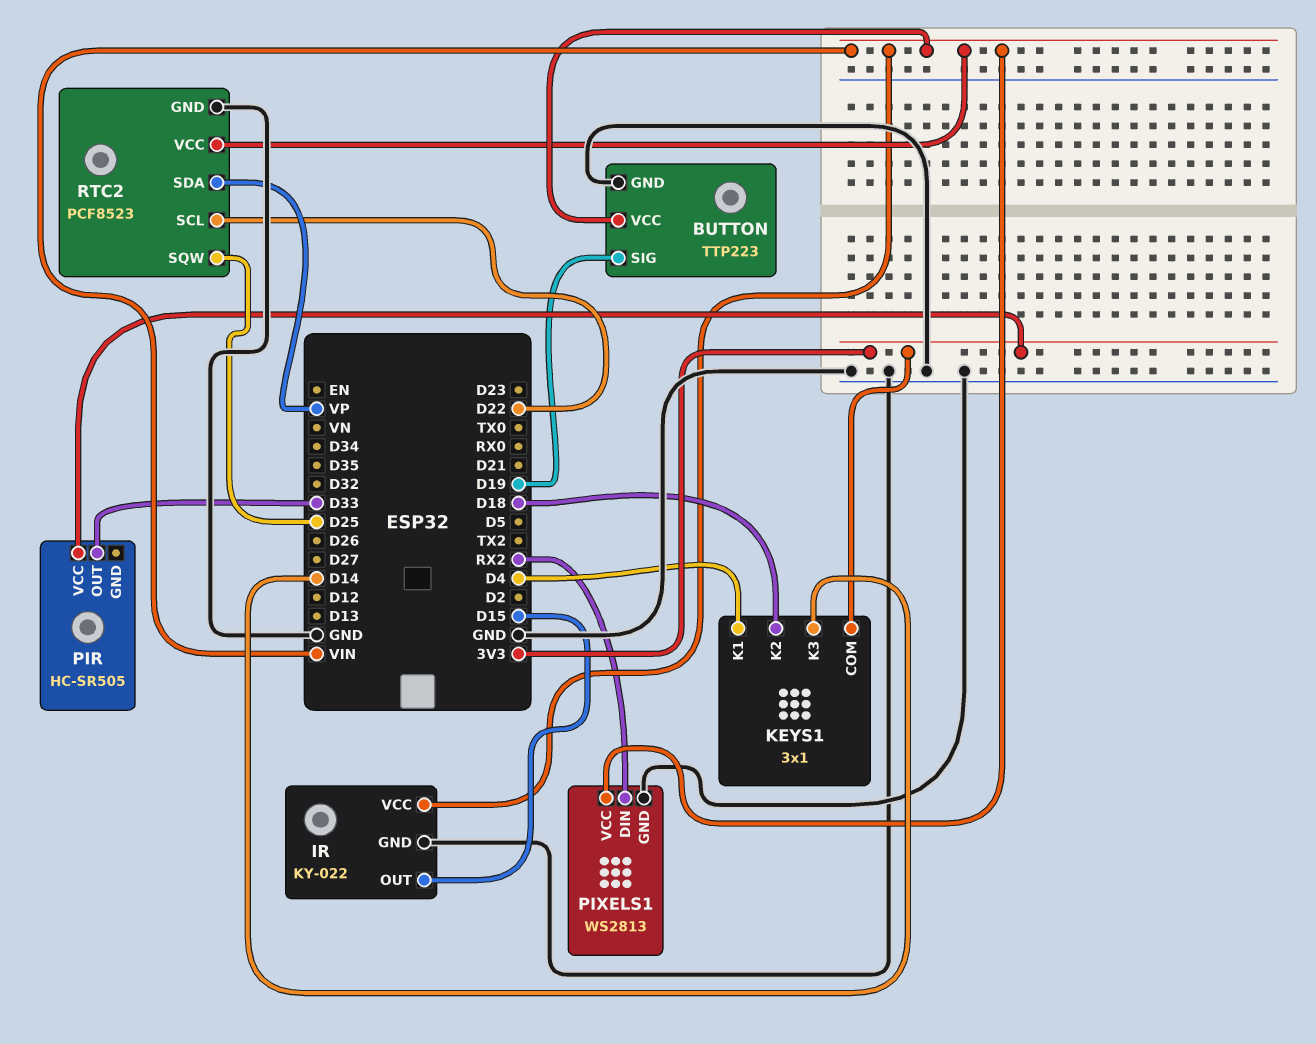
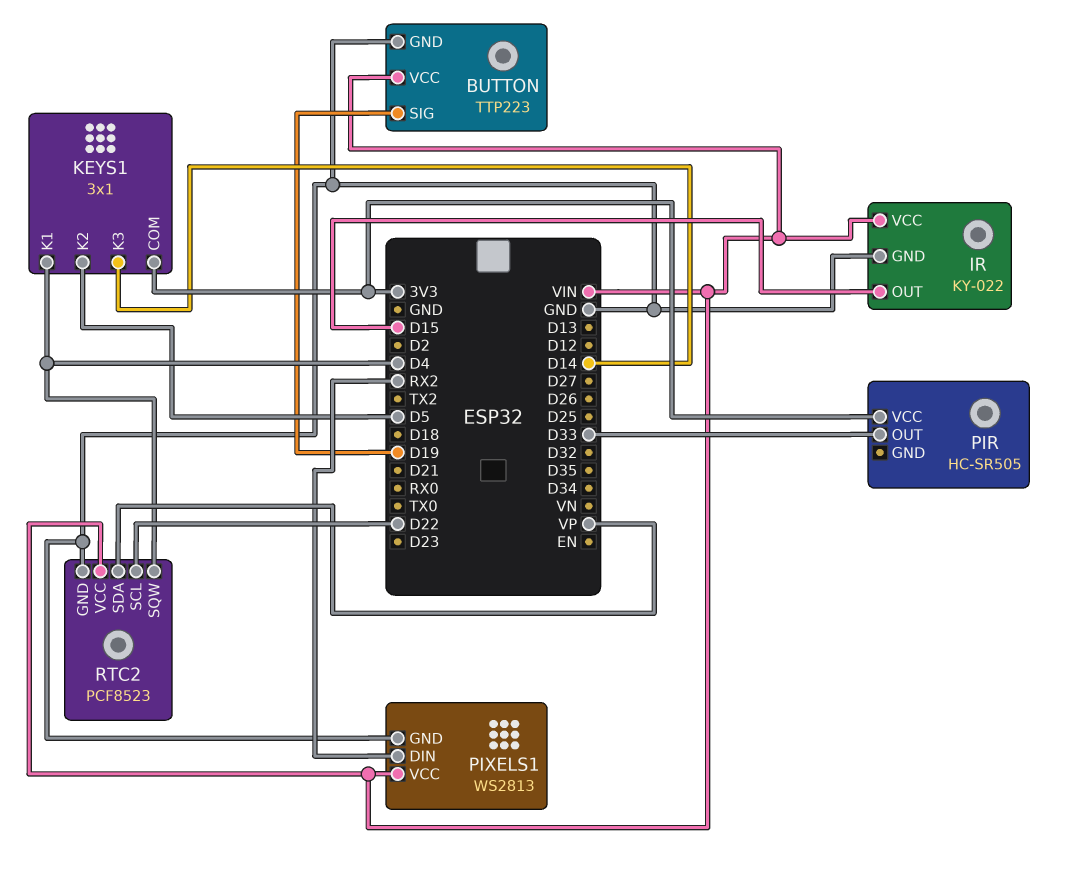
KEYS1 pin K2: D18 -> D5
RTC2 pin SQW: D25 -> D4

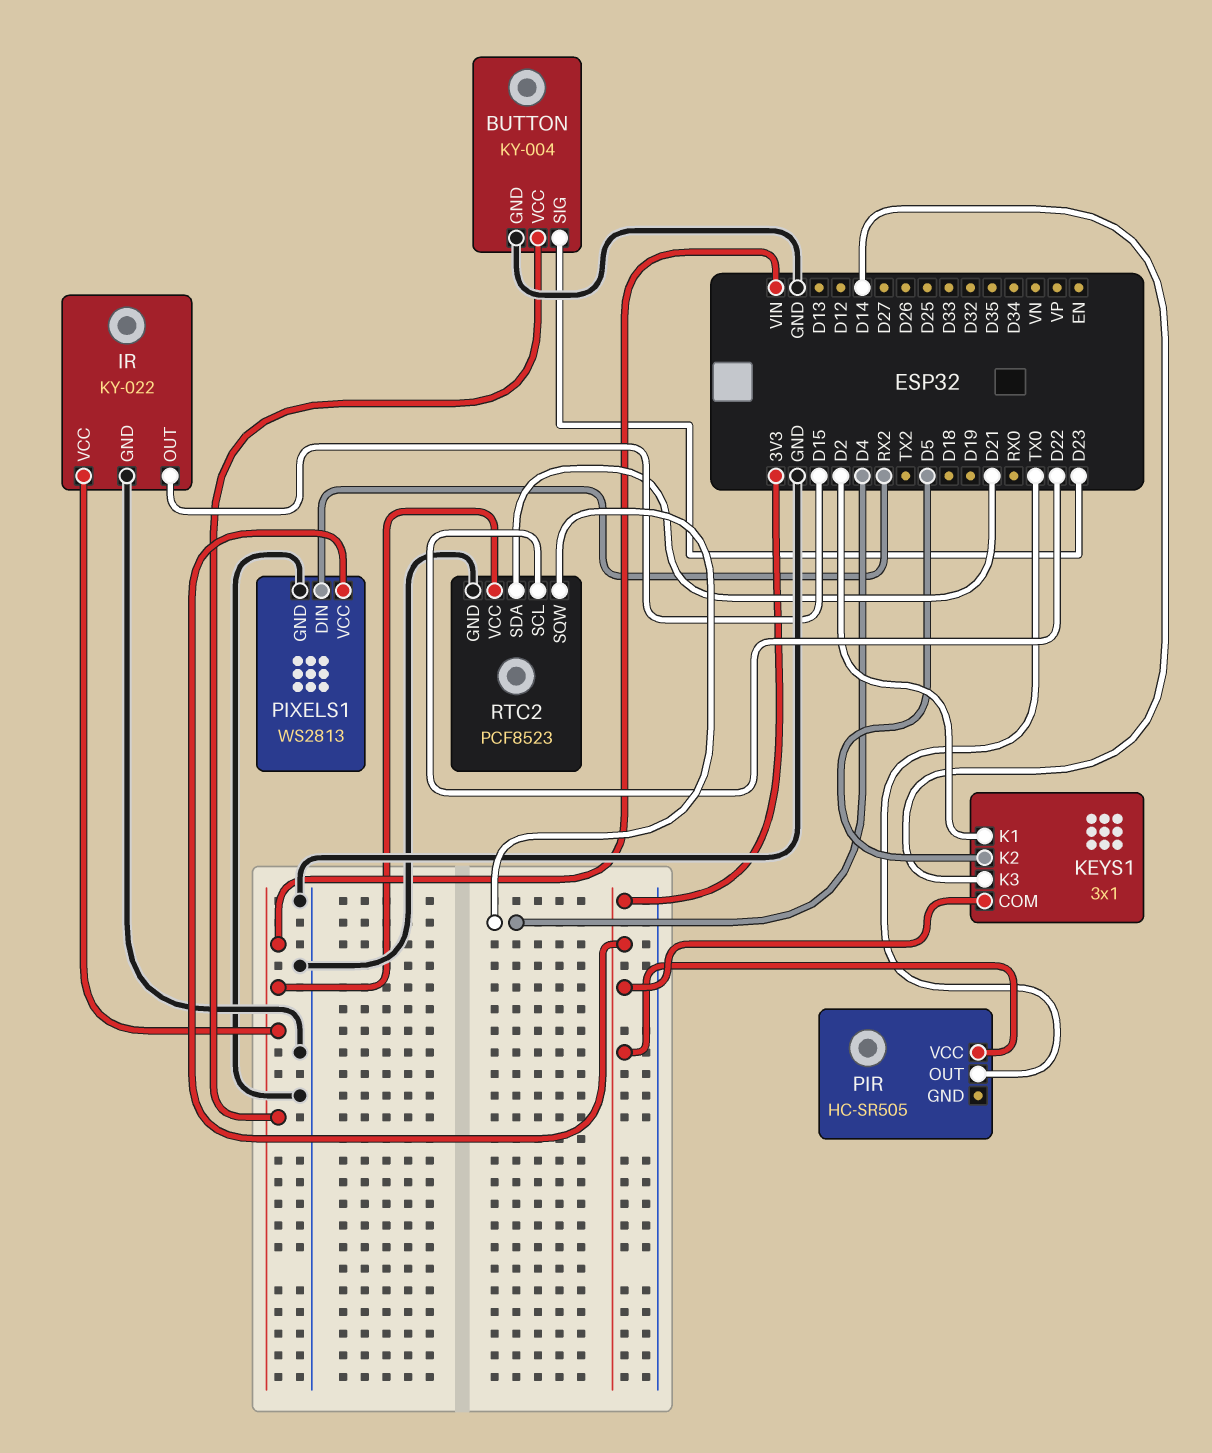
BUTTON: TTP223 -> KY-004
BUTTON pin SIG: D19 -> D23
KEYS1 pin K1: D4 -> D2
PIR pin OUT: D33 -> TX0
PIXELS1 pin VCC: VIN -> 3V3
RTC2 pin SDA: VP -> D21

